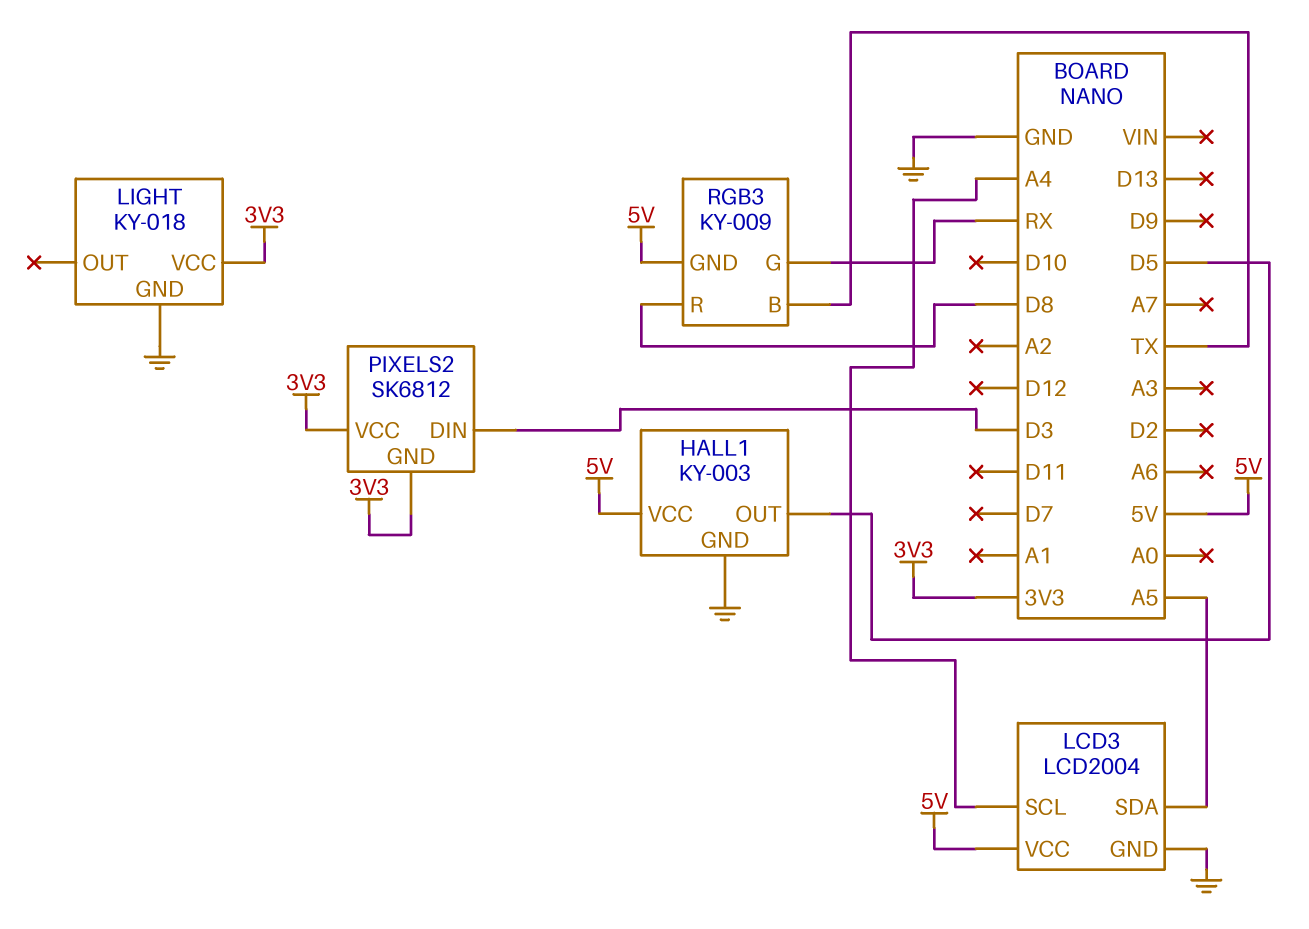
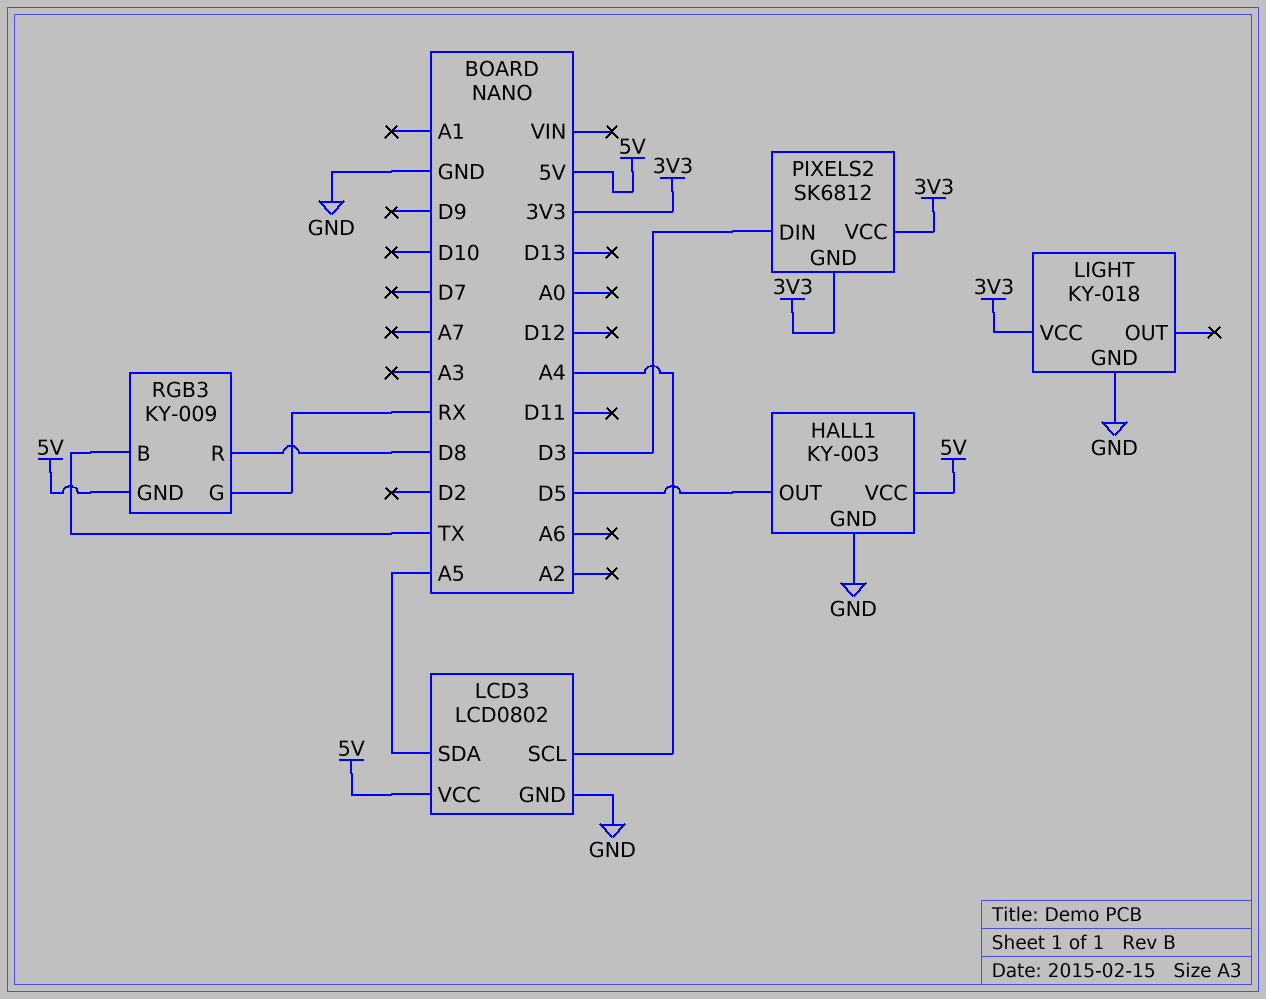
LCD3: LCD2004 -> LCD0802

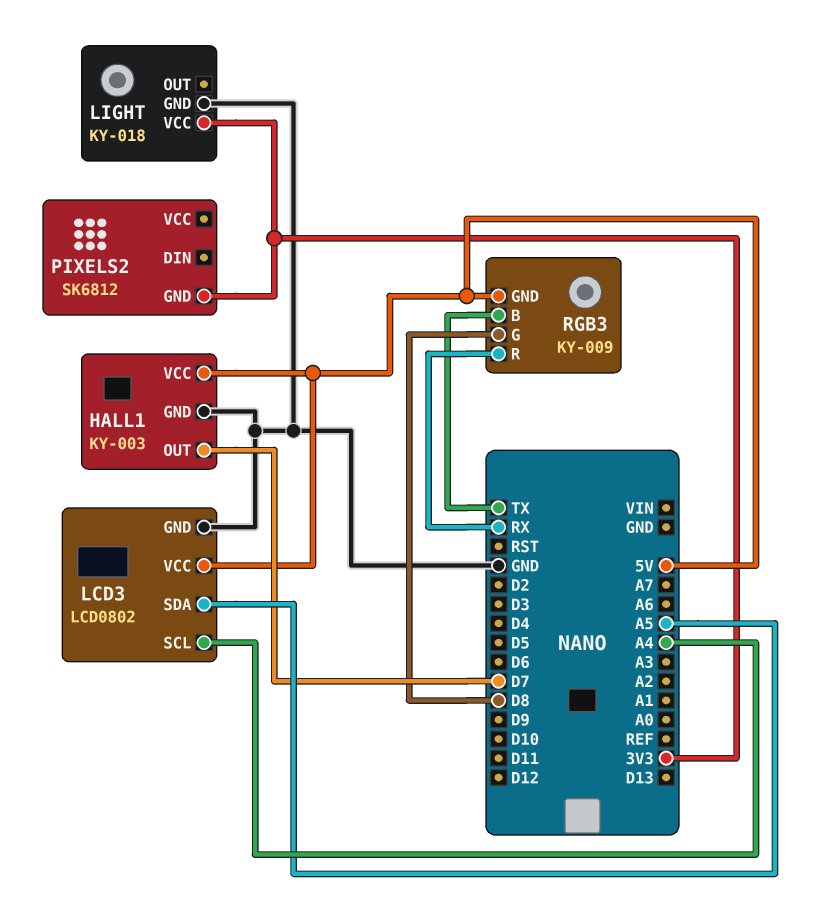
HALL1 pin OUT: D5 -> D7
PIXELS2 pin DIN: D3 -> none
PIXELS2 pin VCC: 3V3 -> none
RGB3 pin G: RX -> D8
RGB3 pin R: D8 -> RX

